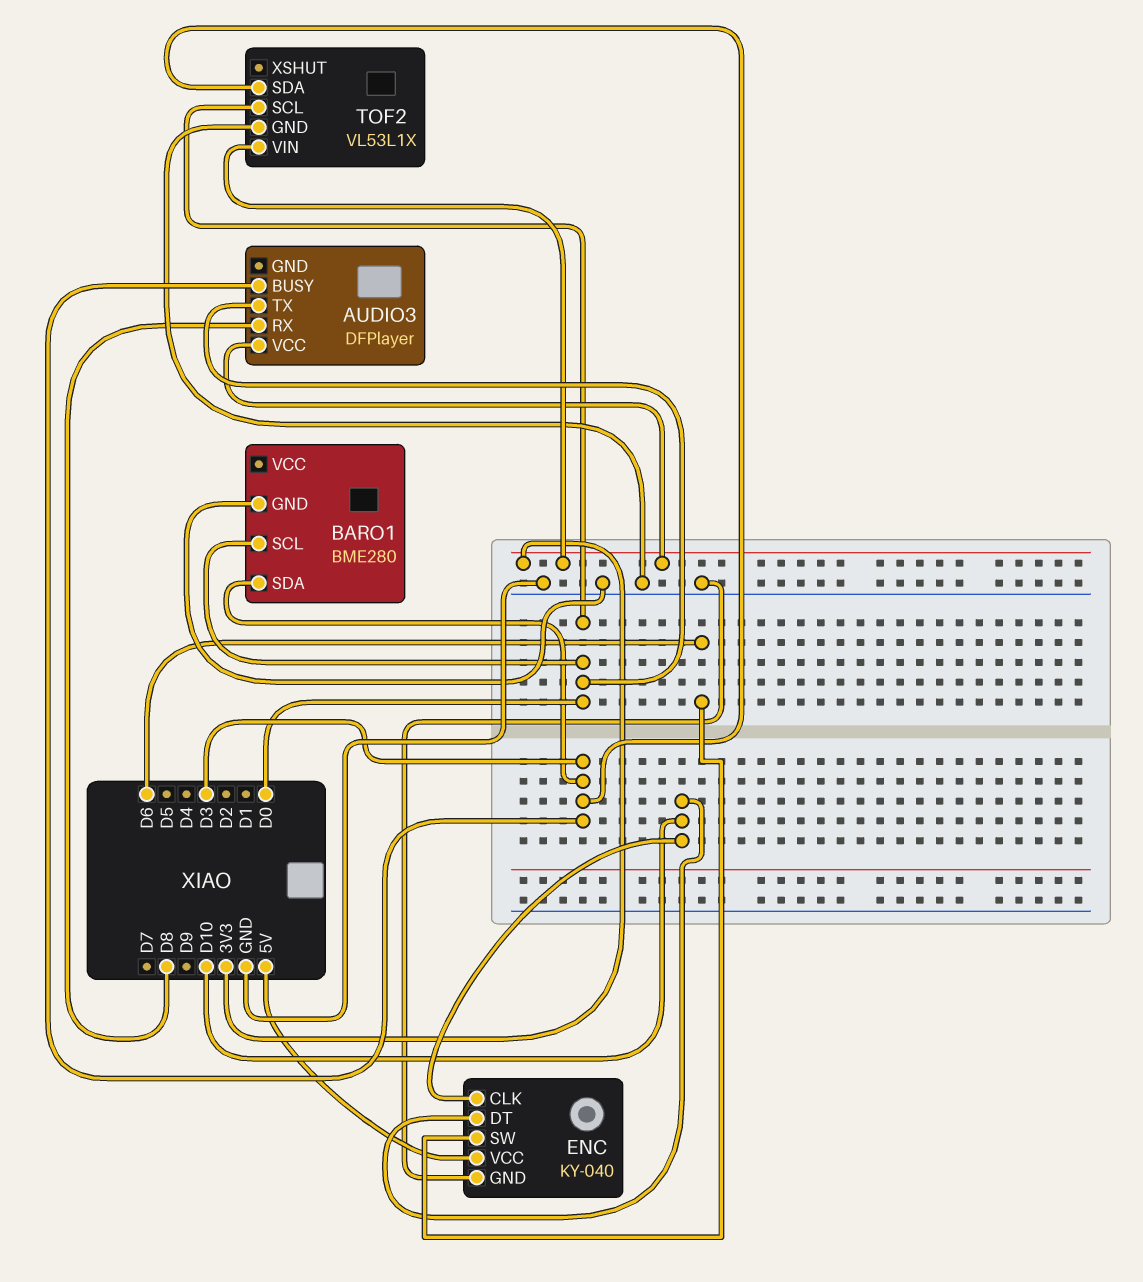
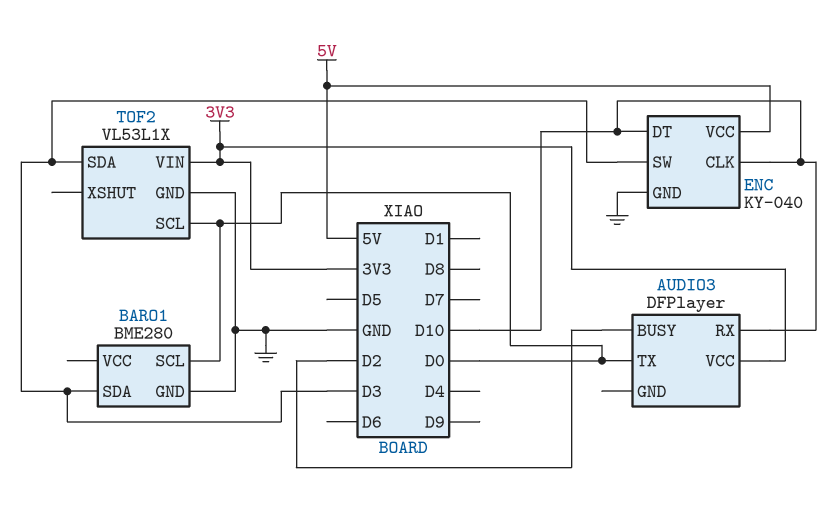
AUDIO3 pin BUSY: D3 -> D2
AUDIO3 pin RX: D8 -> D10
ENC pin SW: D6 -> D3

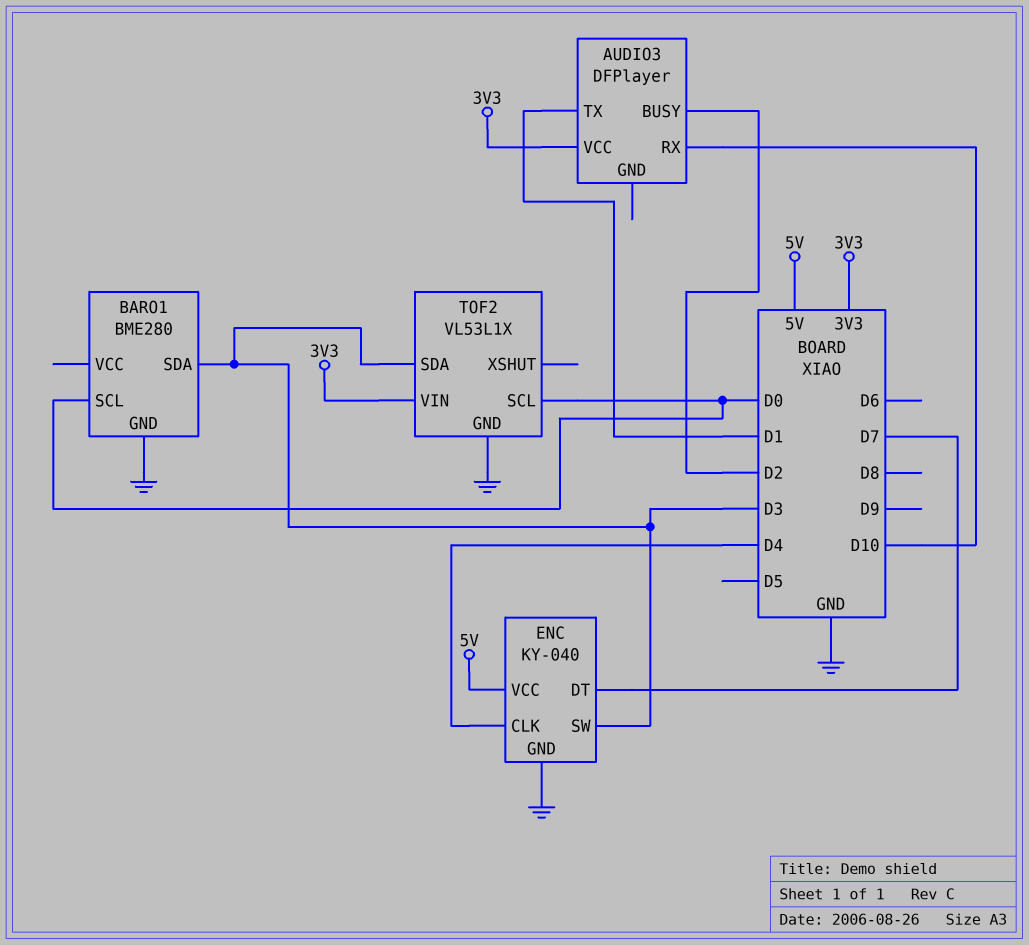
AUDIO3 pin TX: D0 -> D1
ENC pin CLK: D10 -> D4
ENC pin DT: D10 -> D7

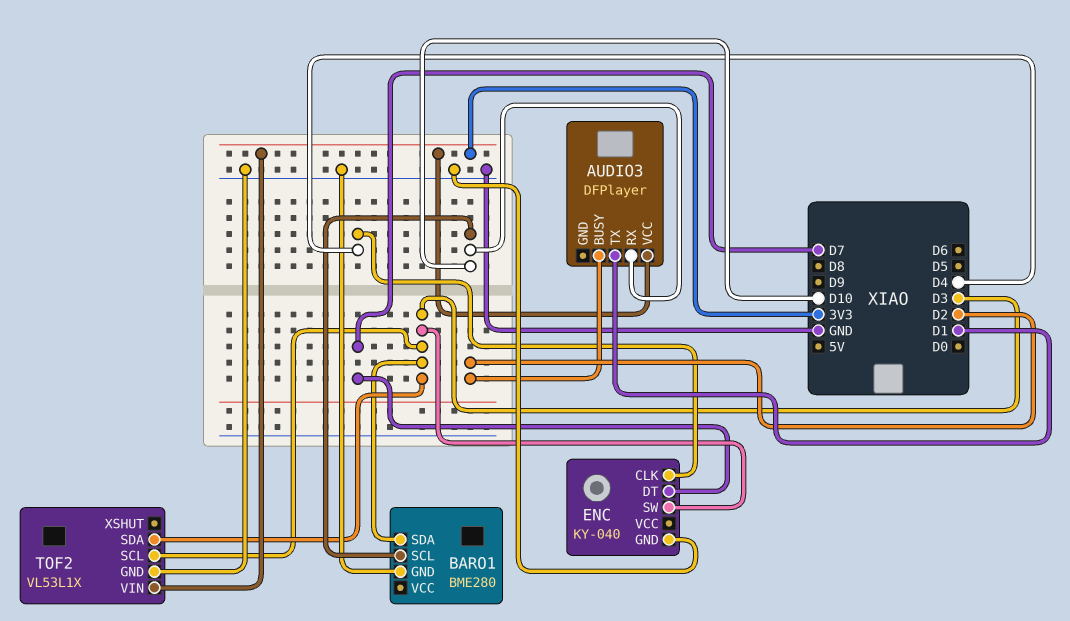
BARO1 pin SCL: D0 -> D10
ENC pin VCC: 5V -> none
TOF2 pin SCL: D0 -> D3

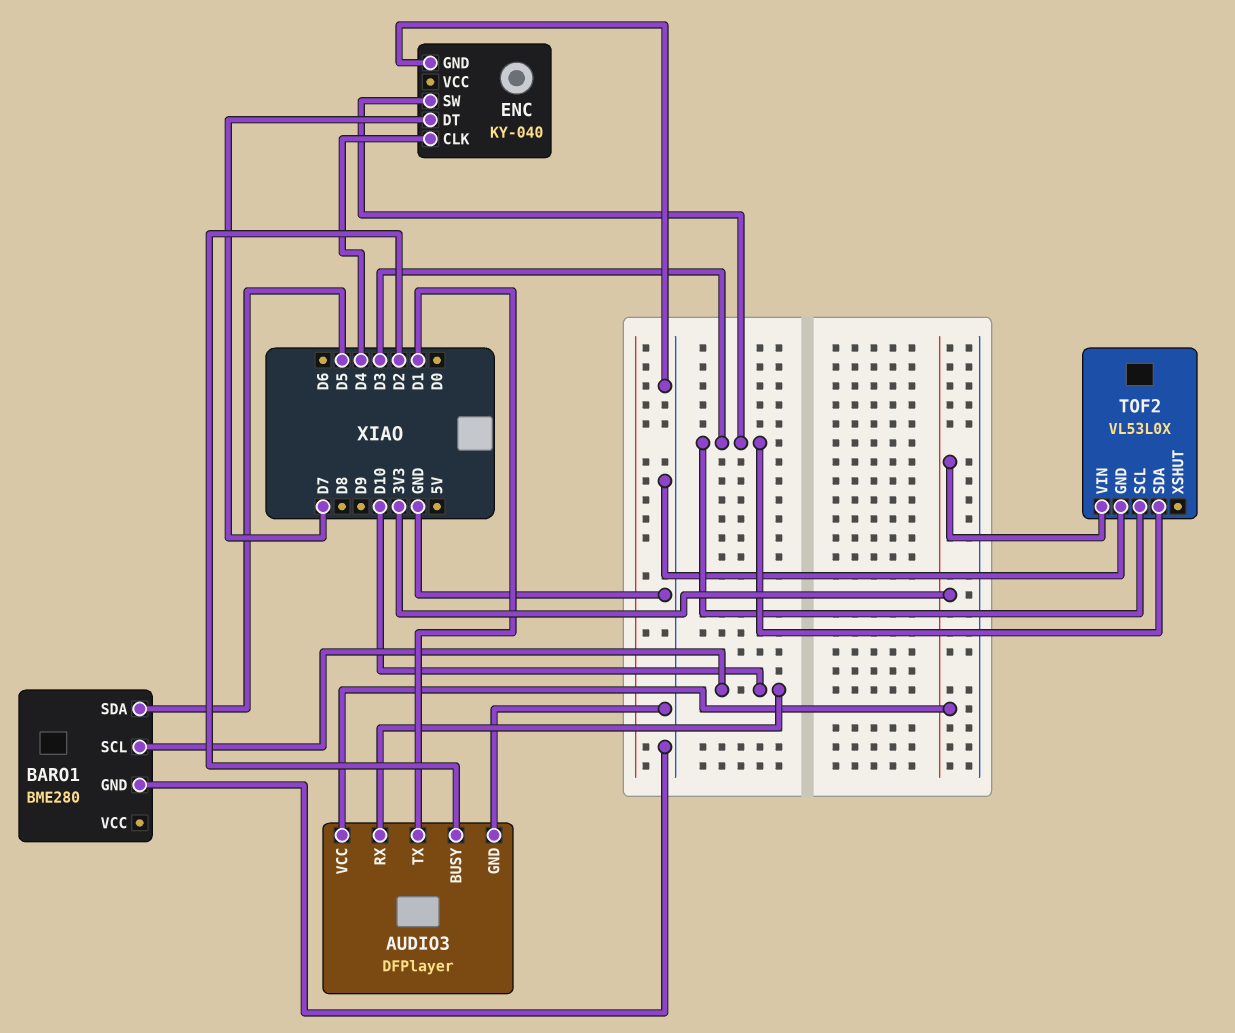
AUDIO3 pin GND: none -> GND
BARO1 pin SDA: D3 -> D5
TOF2: VL53L1X -> VL53L0X

